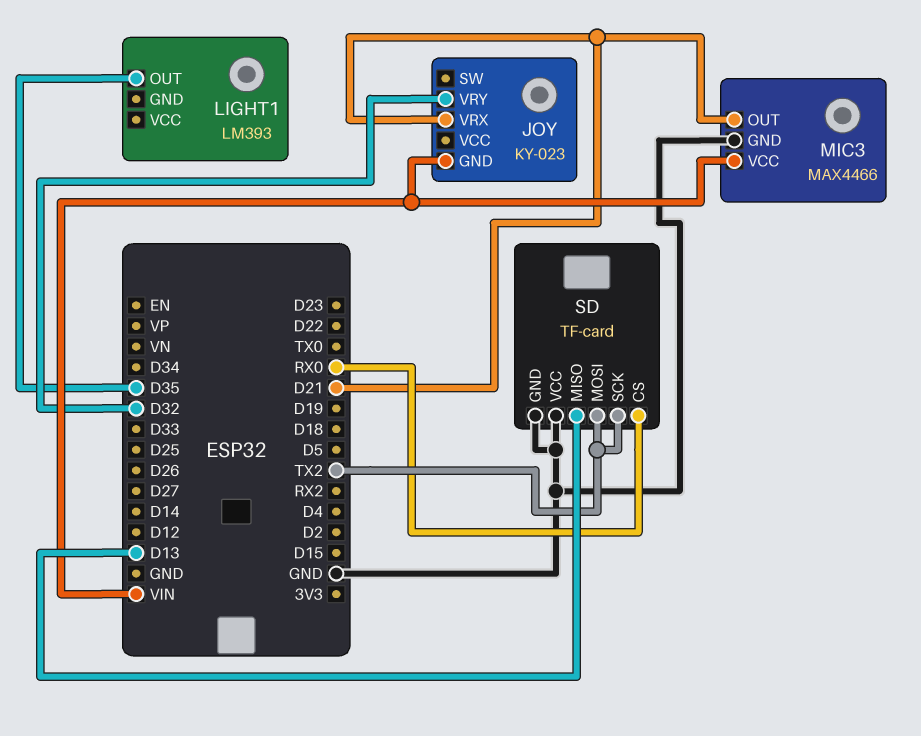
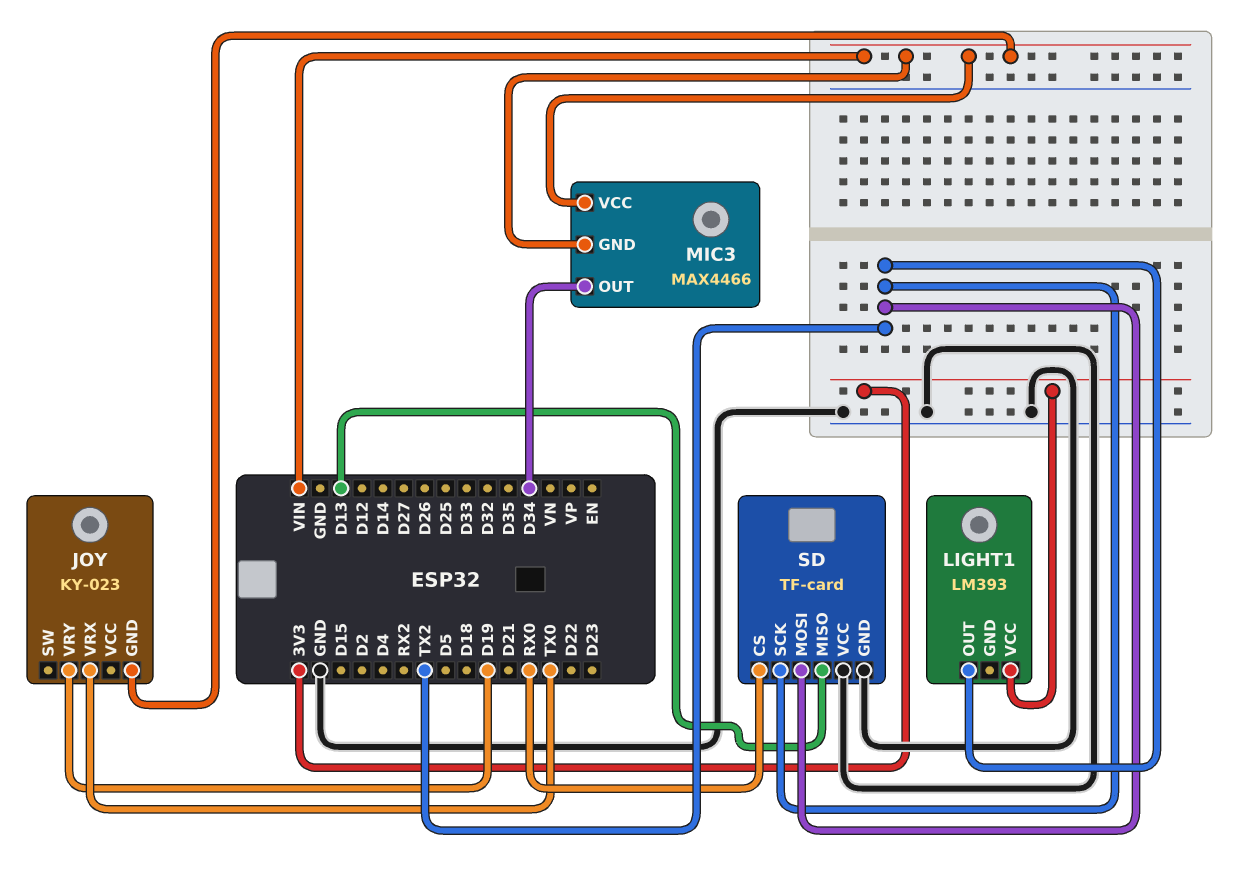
JOY pin VRX: D21 -> TX0
JOY pin VRY: D32 -> D19
LIGHT1 pin OUT: D35 -> TX2
LIGHT1 pin VCC: none -> 3V3
MIC3 pin GND: GND -> VIN
MIC3 pin OUT: D21 -> D34

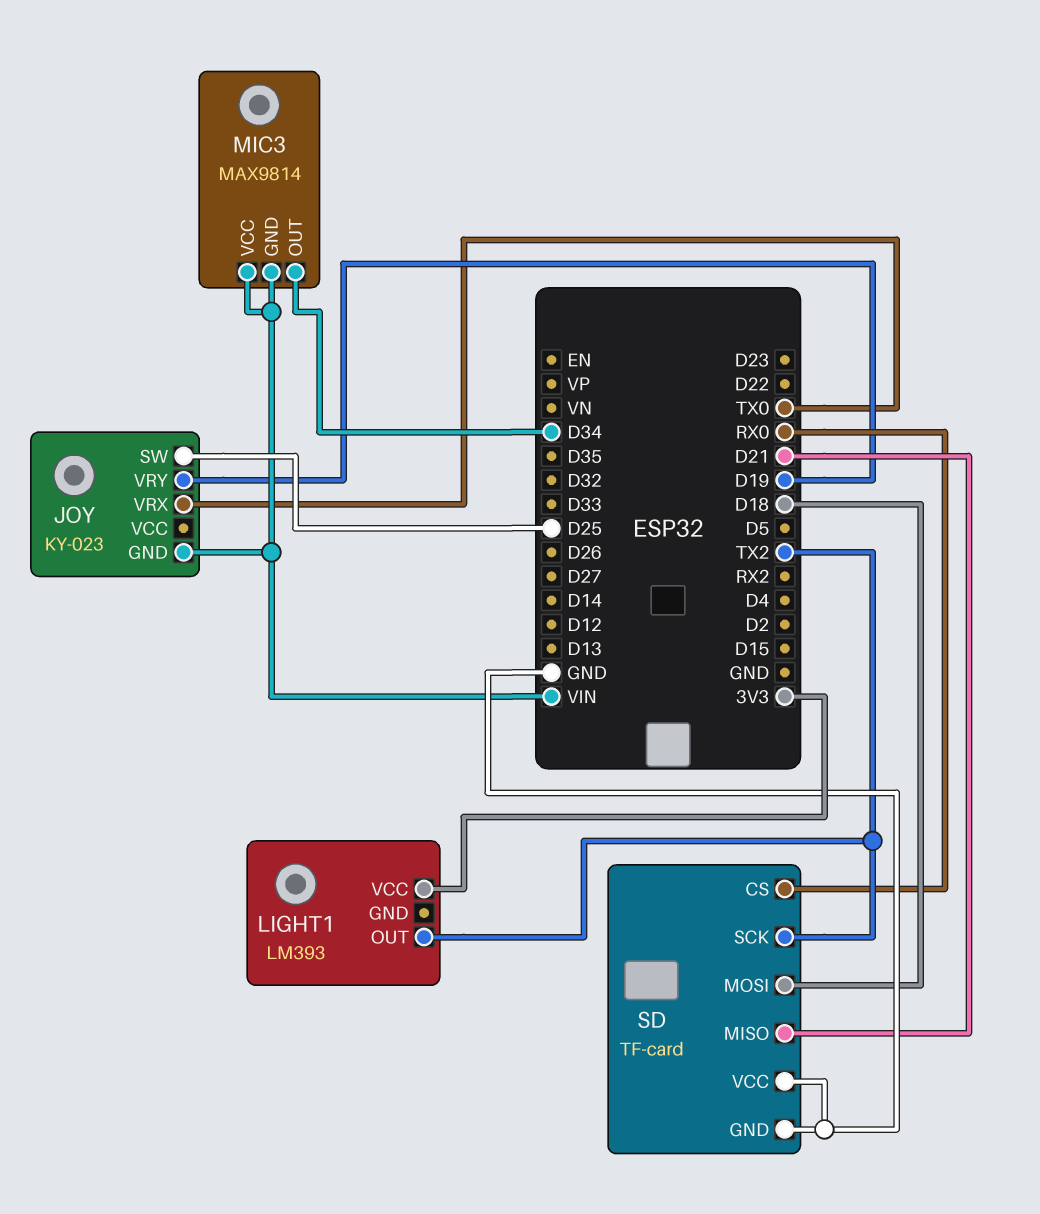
JOY pin SW: none -> D25
MIC3: MAX4466 -> MAX9814
SD pin MISO: D13 -> D21
SD pin MOSI: TX2 -> D18

